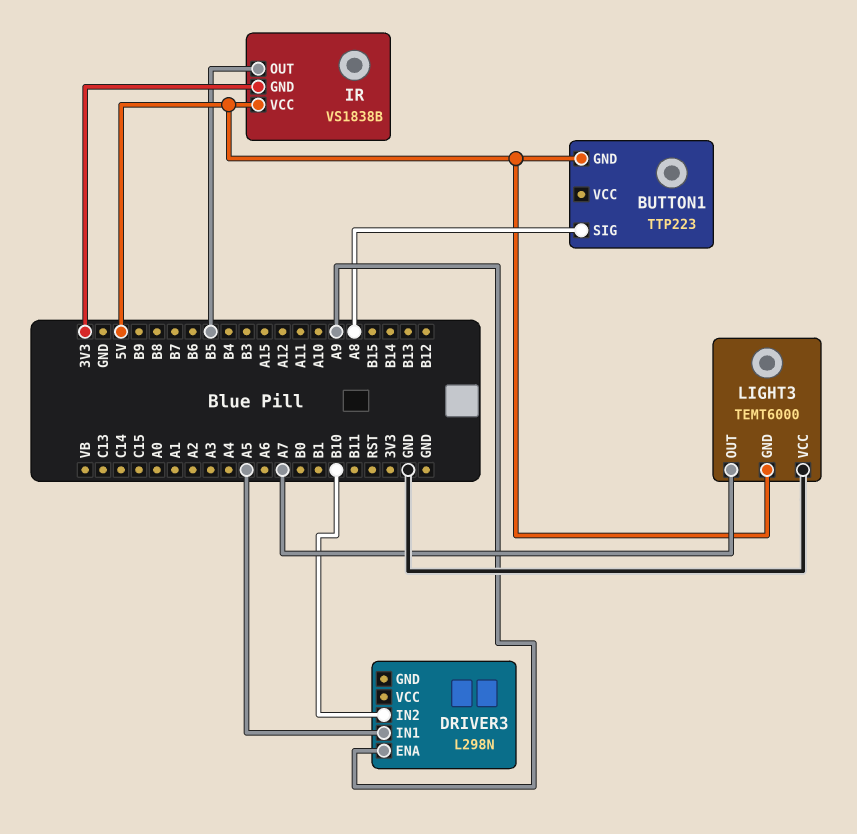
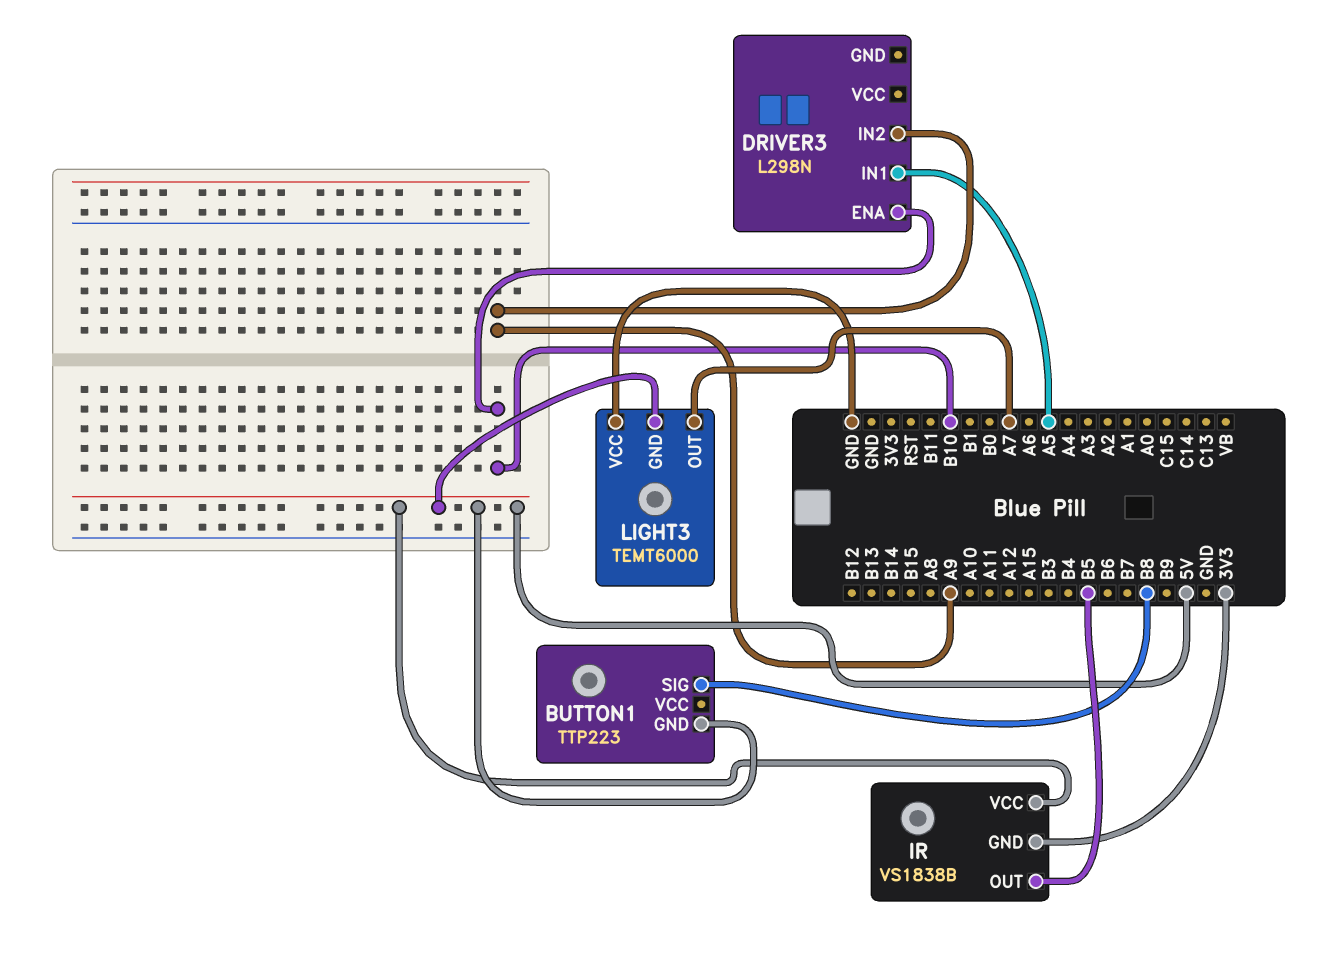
BUTTON1 pin SIG: A8 -> B8
DRIVER3 pin ENA: A9 -> B10
DRIVER3 pin IN2: B10 -> A9

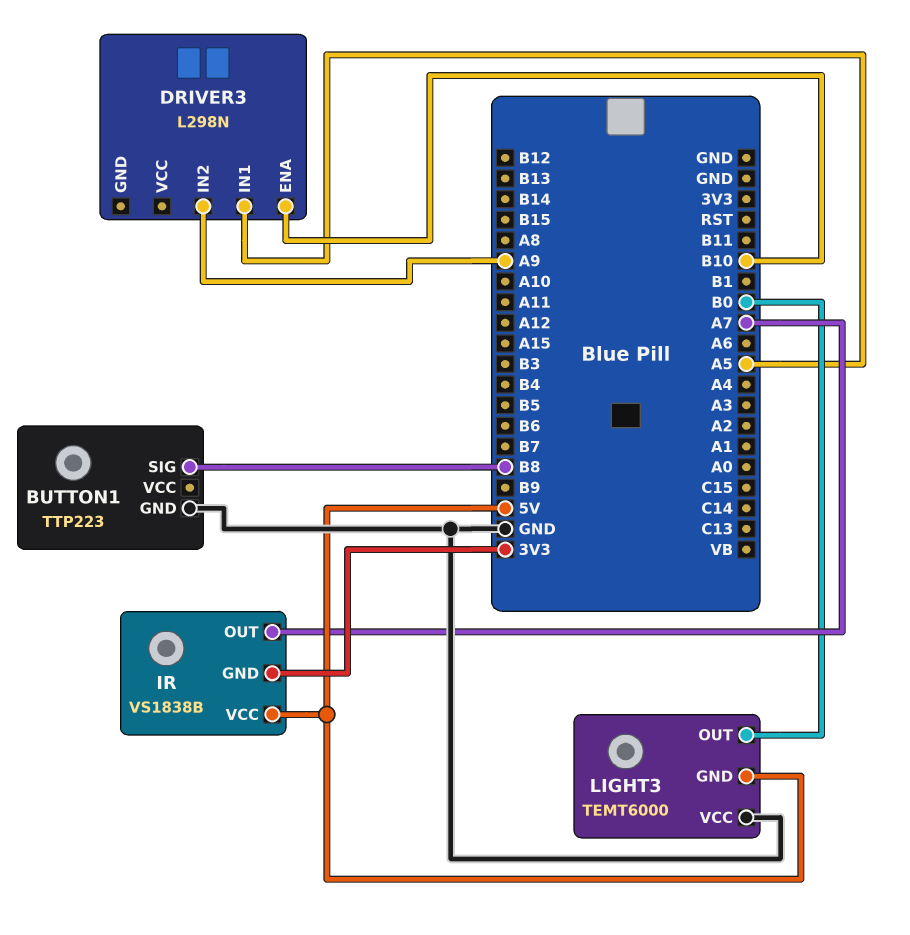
BUTTON1 pin GND: 5V -> GND
IR pin OUT: B5 -> A7
LIGHT3 pin OUT: A7 -> B0

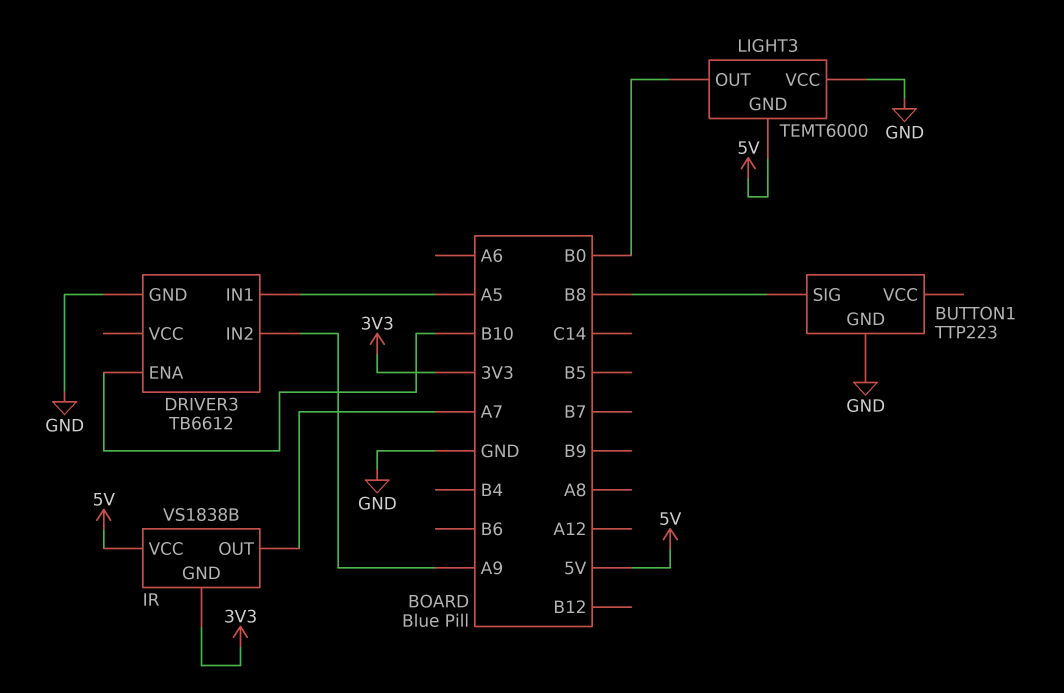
DRIVER3: L298N -> TB6612
DRIVER3 pin GND: none -> GND

